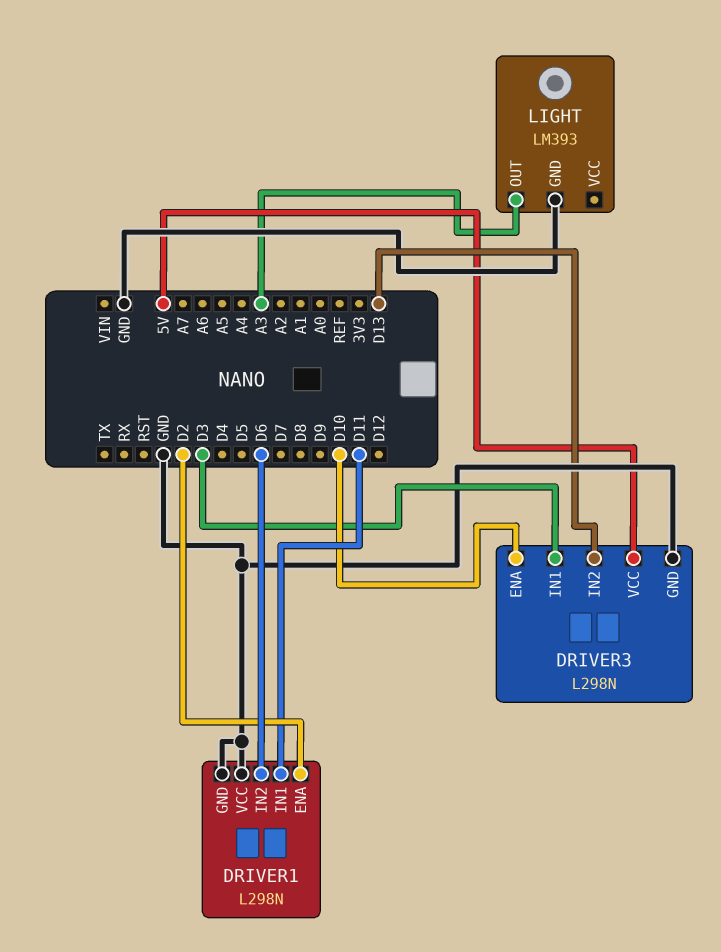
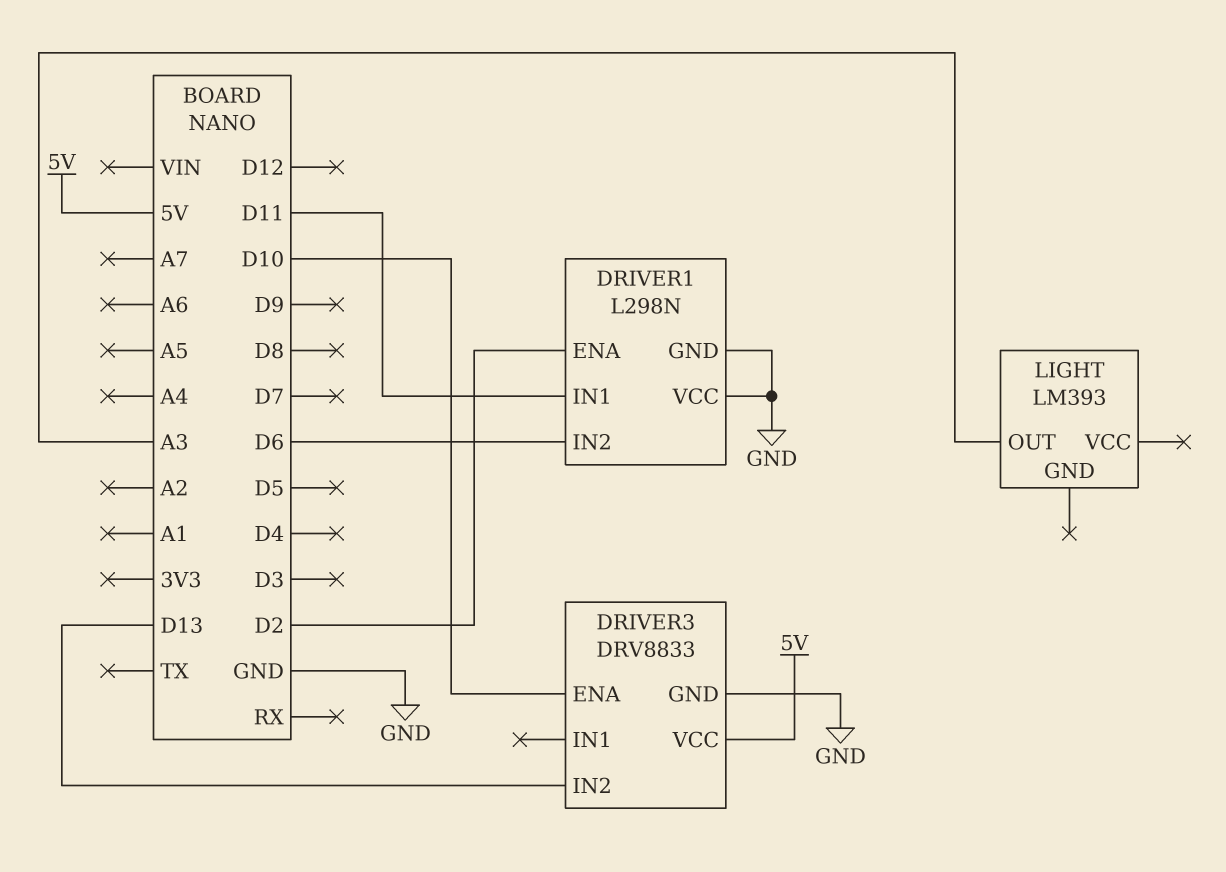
DRIVER3: L298N -> DRV8833
DRIVER3 pin IN1: D3 -> none
LIGHT pin GND: GND -> none

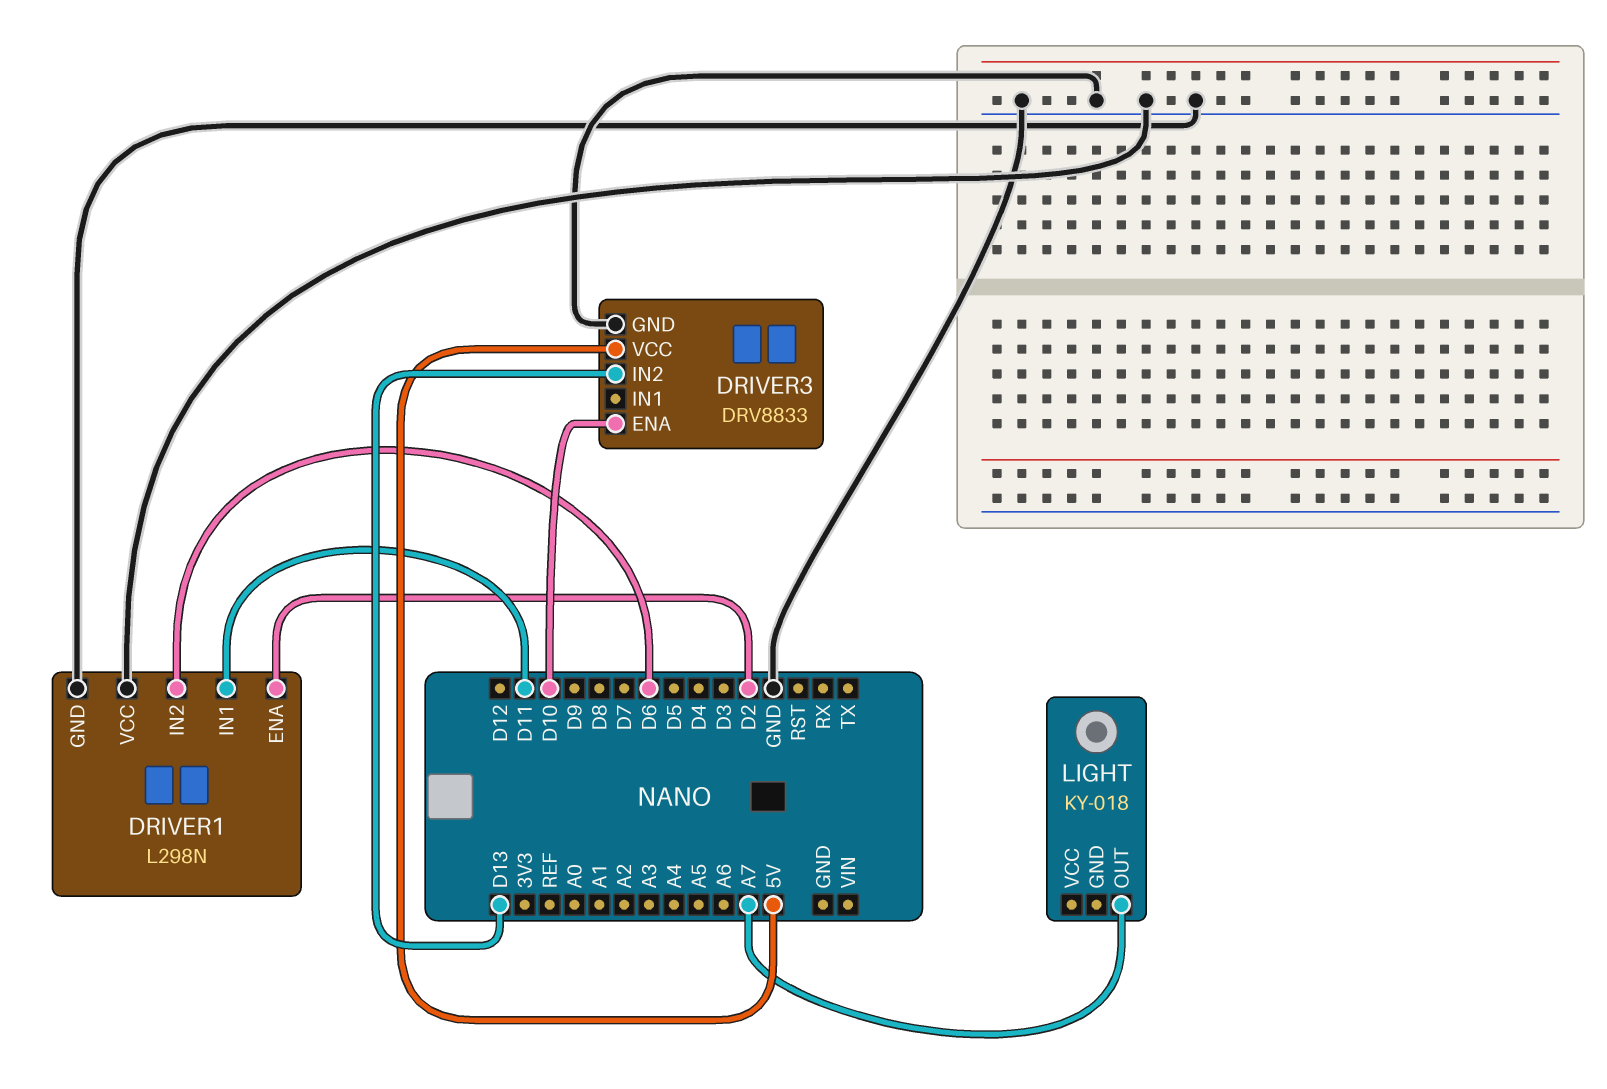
LIGHT: LM393 -> KY-018
LIGHT pin OUT: A3 -> A7

